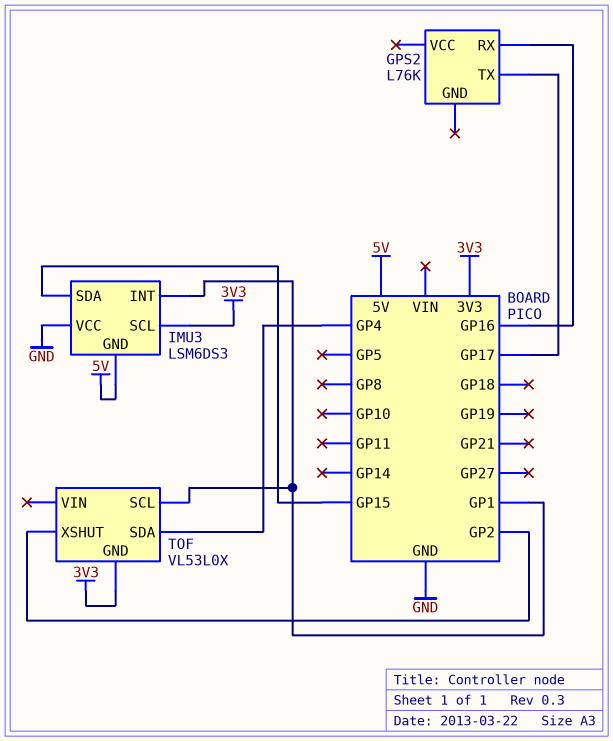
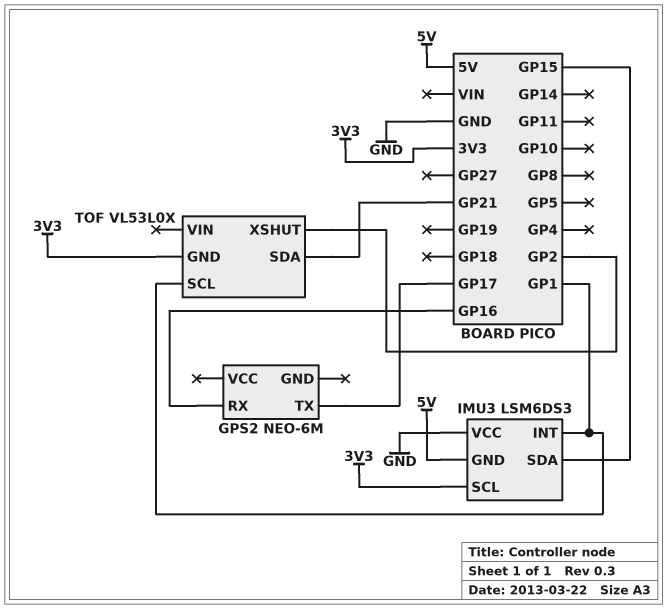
GPS2: L76K -> NEO-6M
TOF pin SDA: GP4 -> GP21

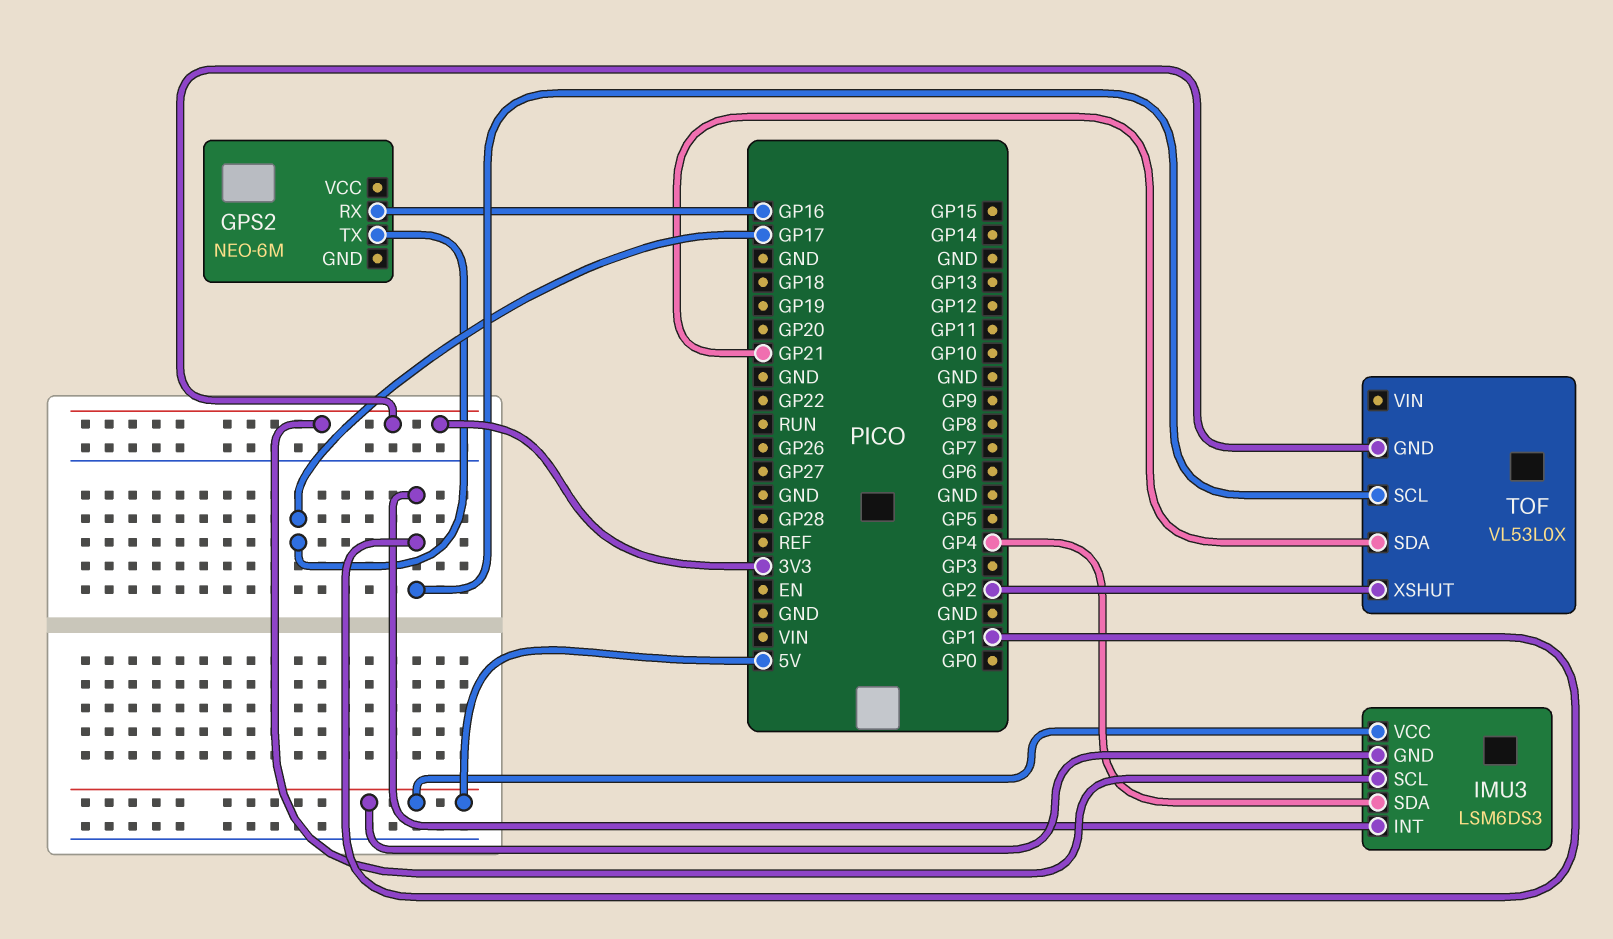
IMU3 pin SDA: GP15 -> GP4
IMU3 pin VCC: GND -> 5V

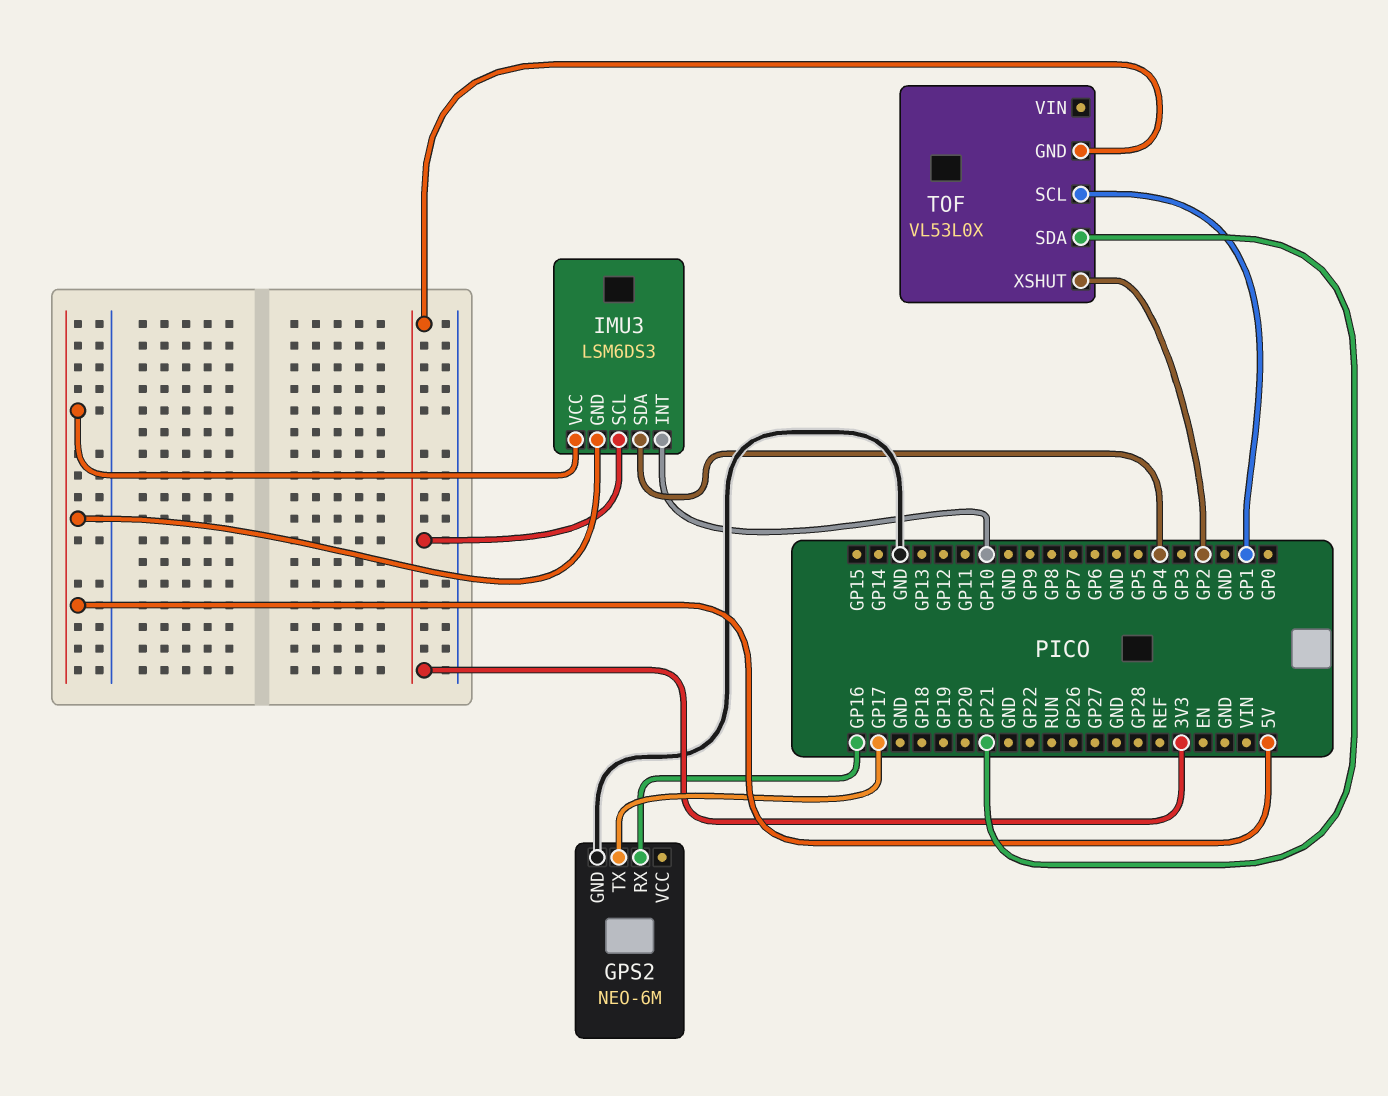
GPS2 pin GND: none -> GND
IMU3 pin INT: GP1 -> GP10

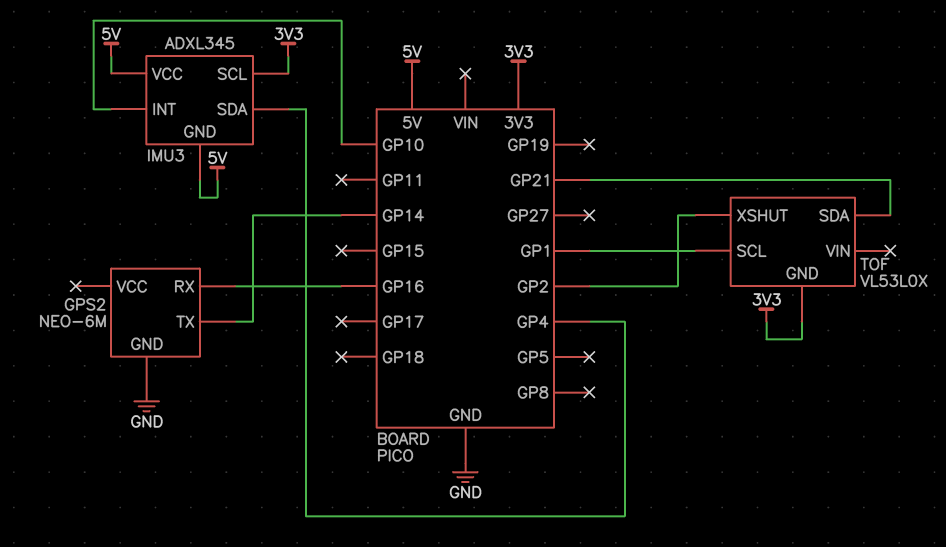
GPS2 pin TX: GP17 -> GP14
IMU3: LSM6DS3 -> ADXL345

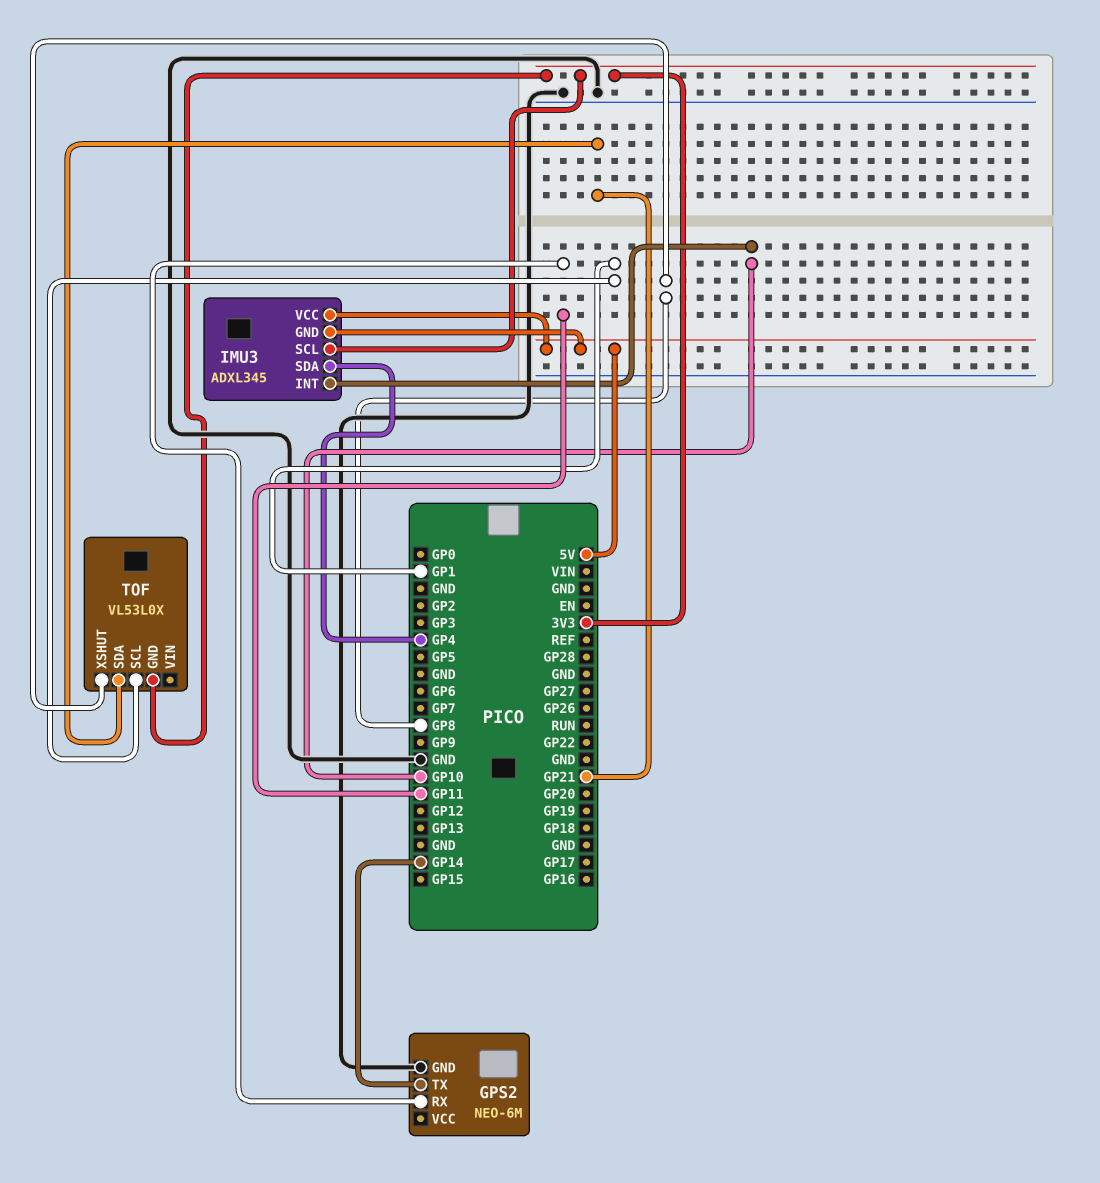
GPS2 pin RX: GP16 -> GP11
TOF pin XSHUT: GP2 -> GP8

